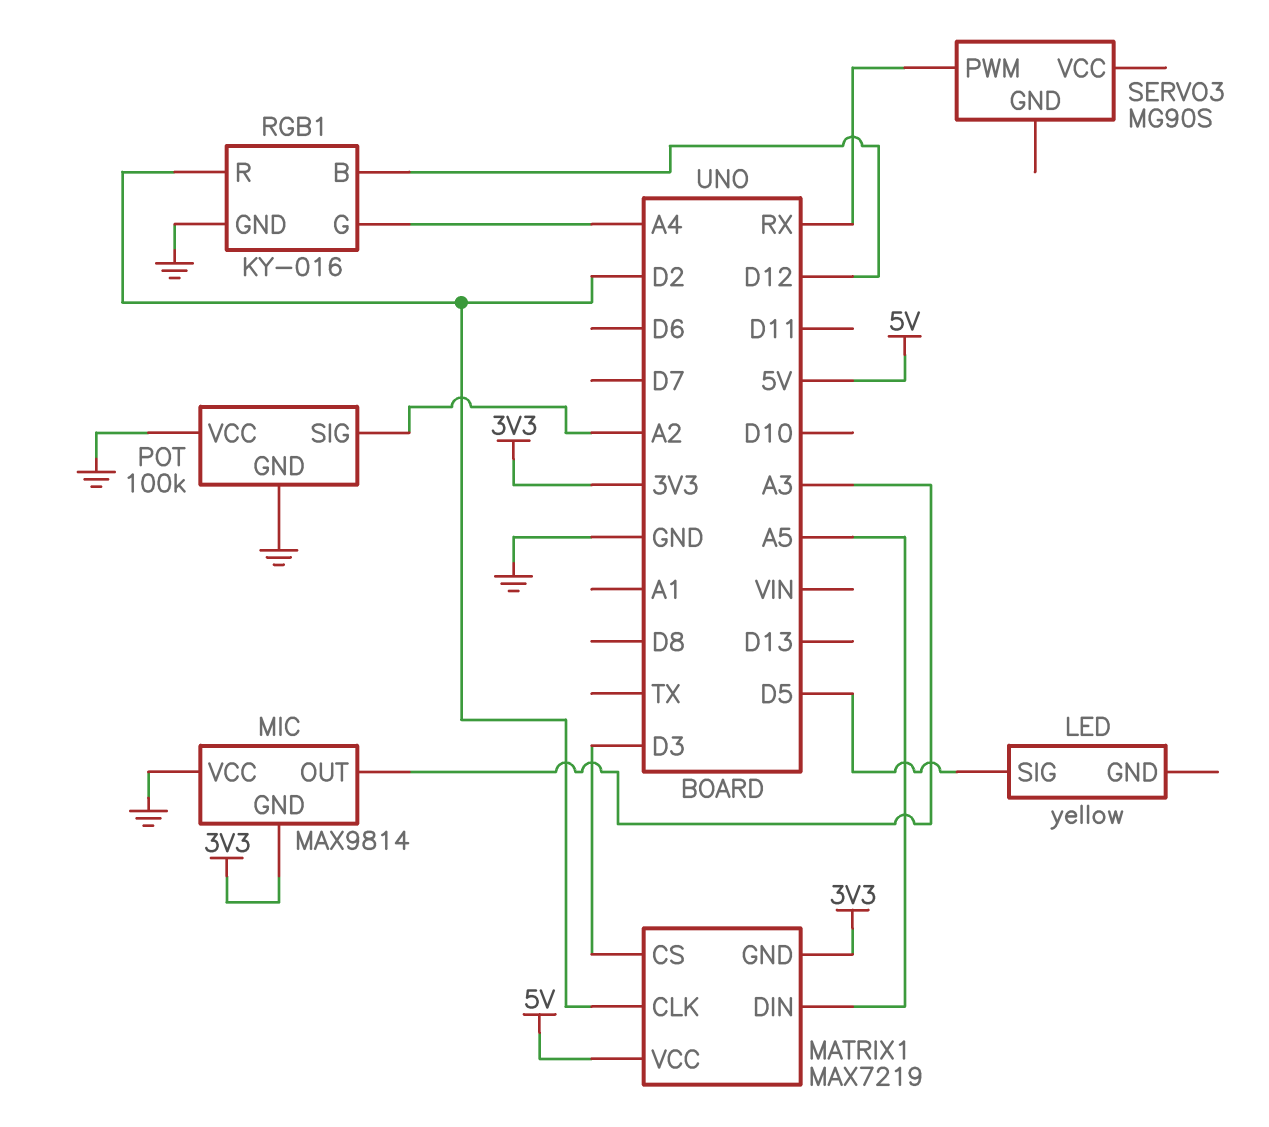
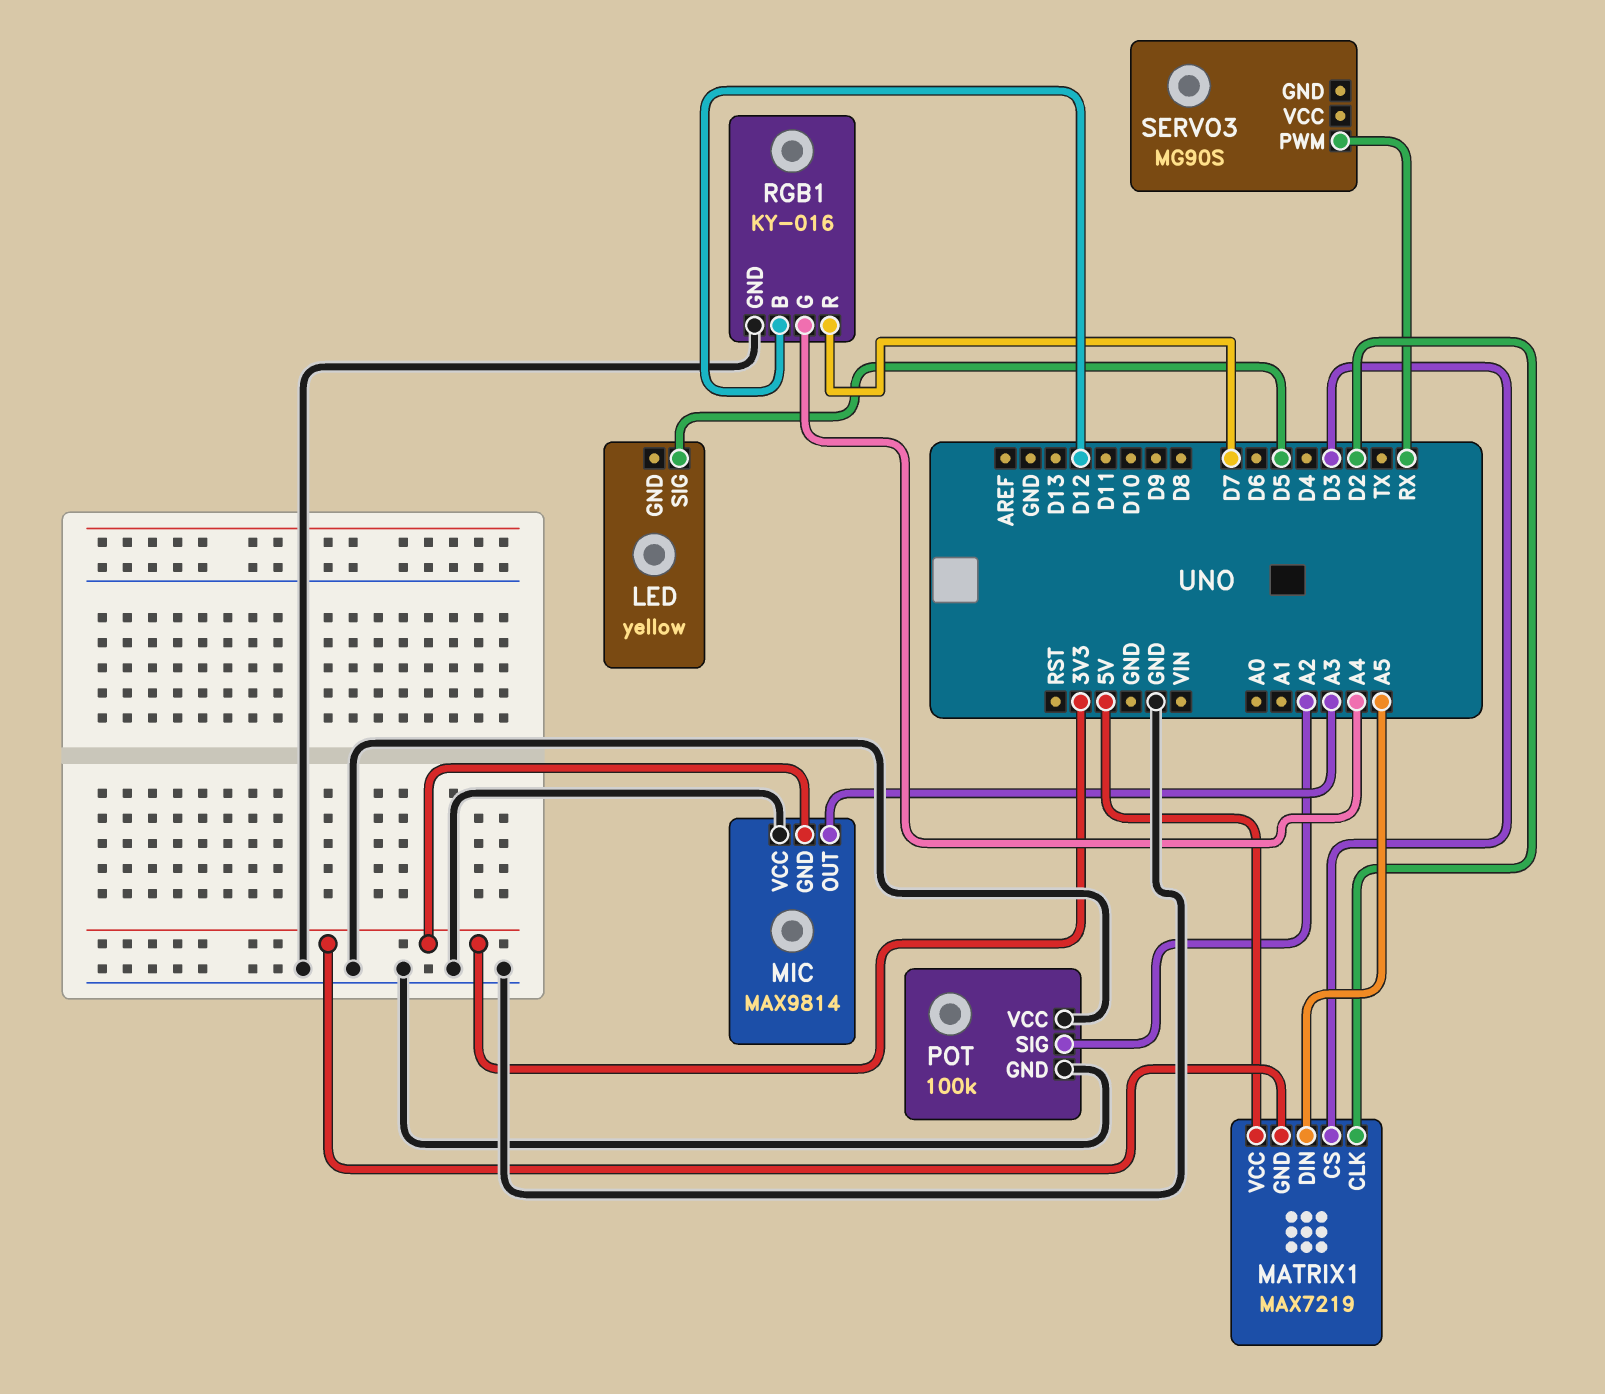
RGB1 pin R: D2 -> D7

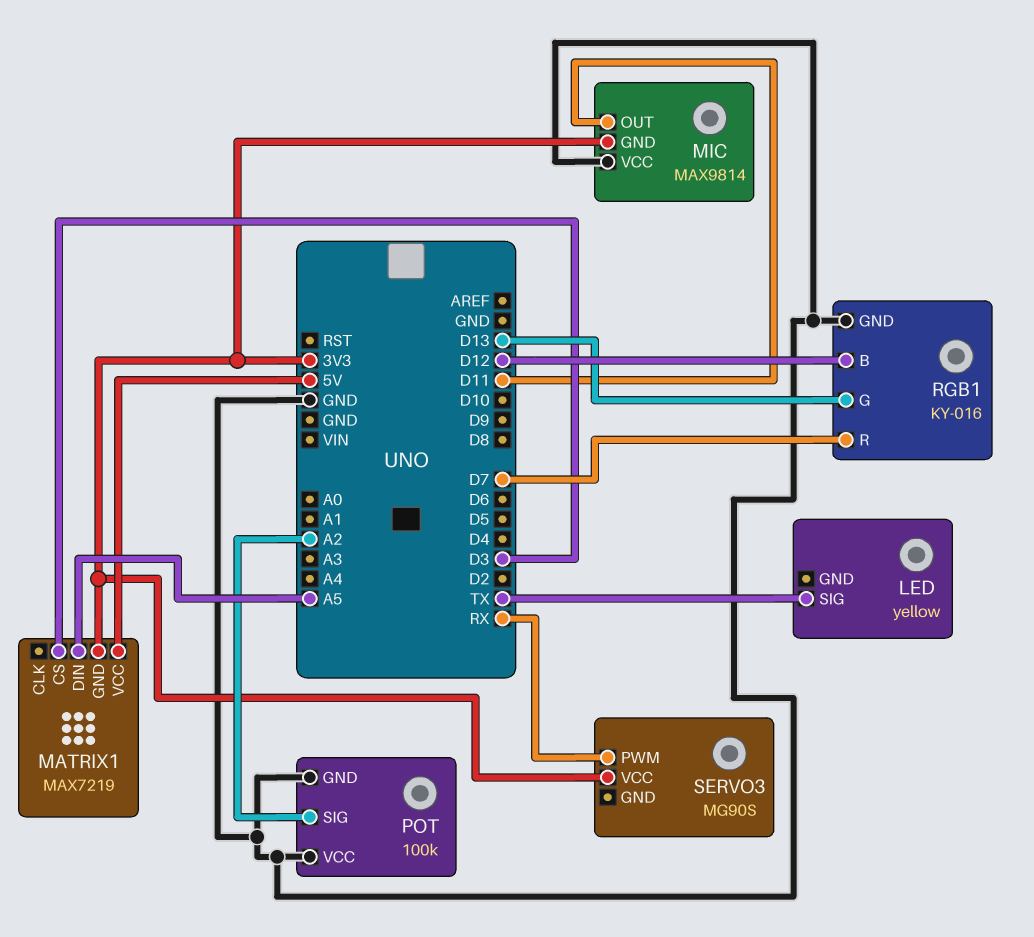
LED pin SIG: D5 -> TX
MATRIX1 pin CLK: D2 -> none
MIC pin OUT: A3 -> D11
RGB1 pin G: A4 -> D13
SERVO3 pin VCC: none -> 3V3

